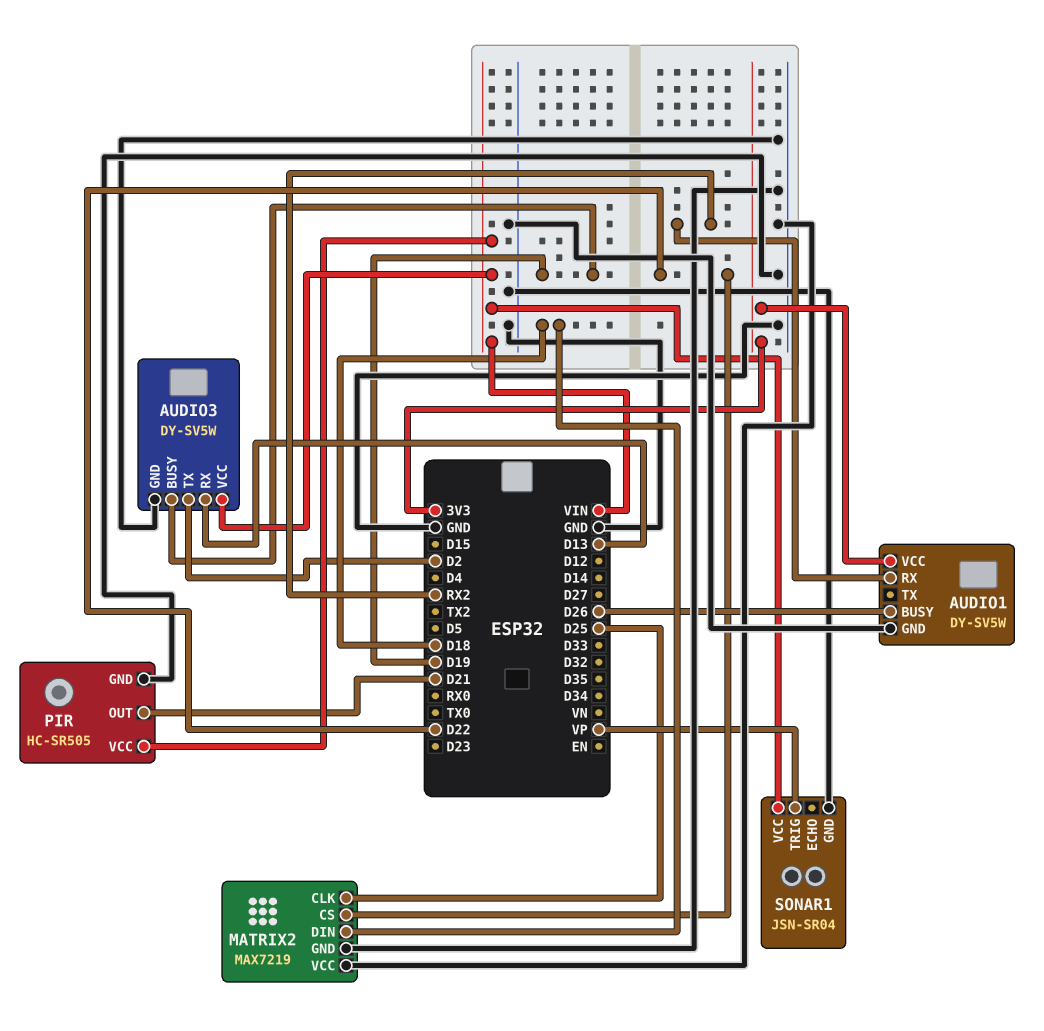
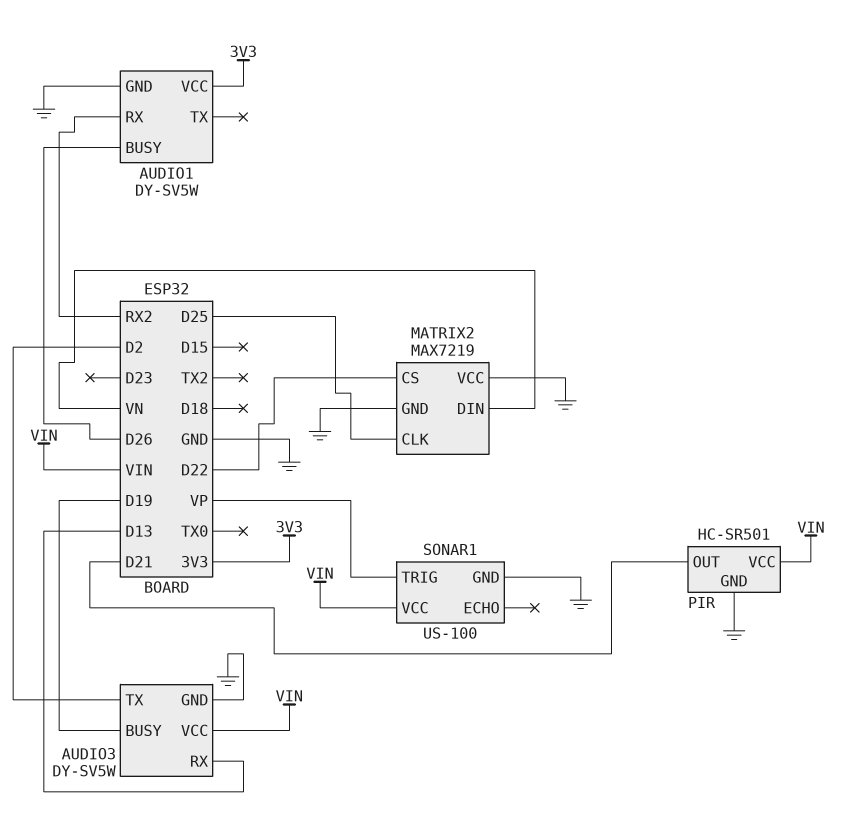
MATRIX2 pin DIN: D18 -> VN
PIR: HC-SR505 -> HC-SR501
SONAR1: JSN-SR04 -> US-100

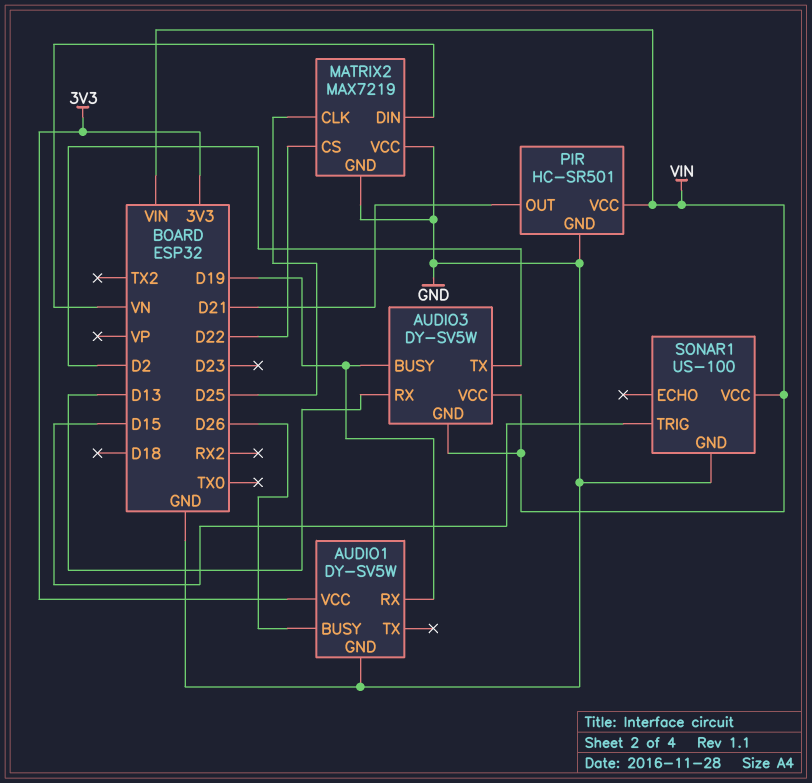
AUDIO1 pin RX: RX2 -> D19
AUDIO3 pin GND: GND -> VIN
SONAR1 pin TRIG: VP -> D15

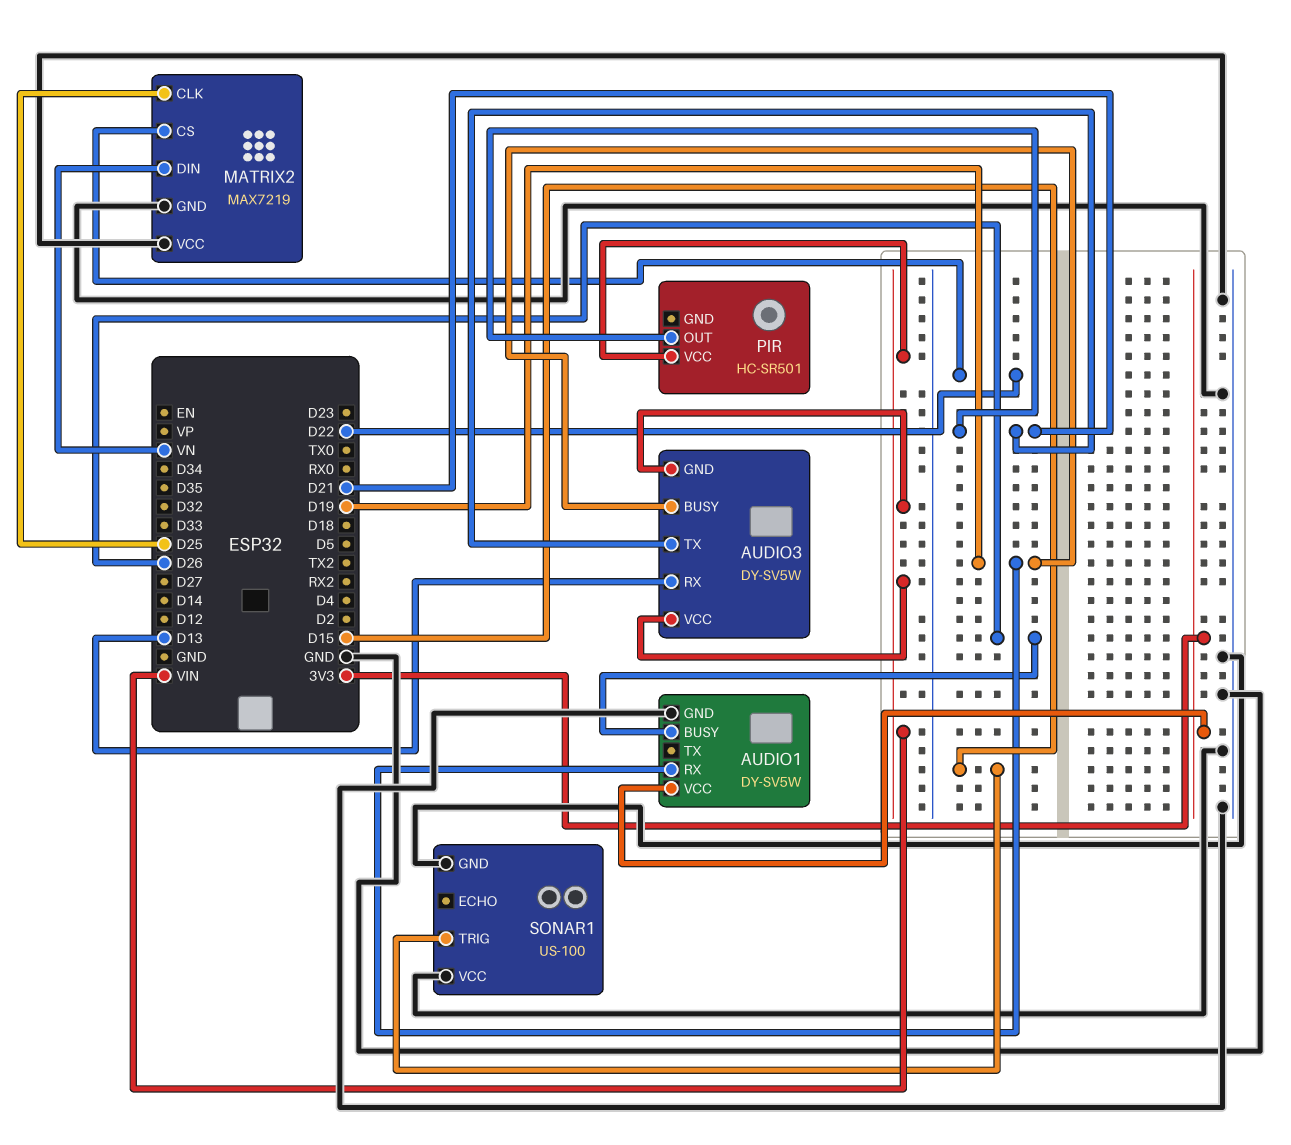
AUDIO3 pin TX: D2 -> D21
PIR pin GND: GND -> none
SONAR1 pin VCC: VIN -> GND

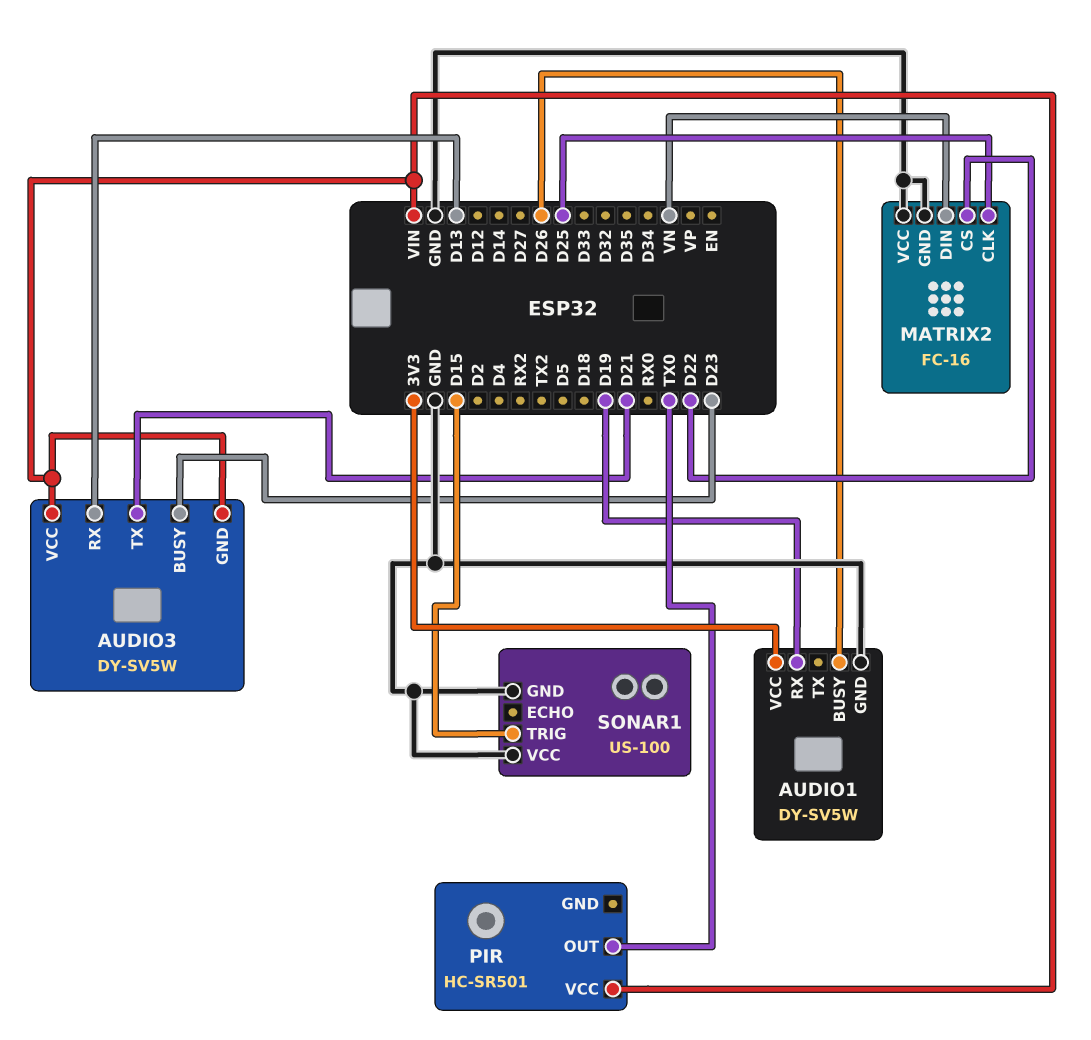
AUDIO3 pin BUSY: D19 -> D23
MATRIX2: MAX7219 -> FC-16
PIR pin OUT: D21 -> TX0

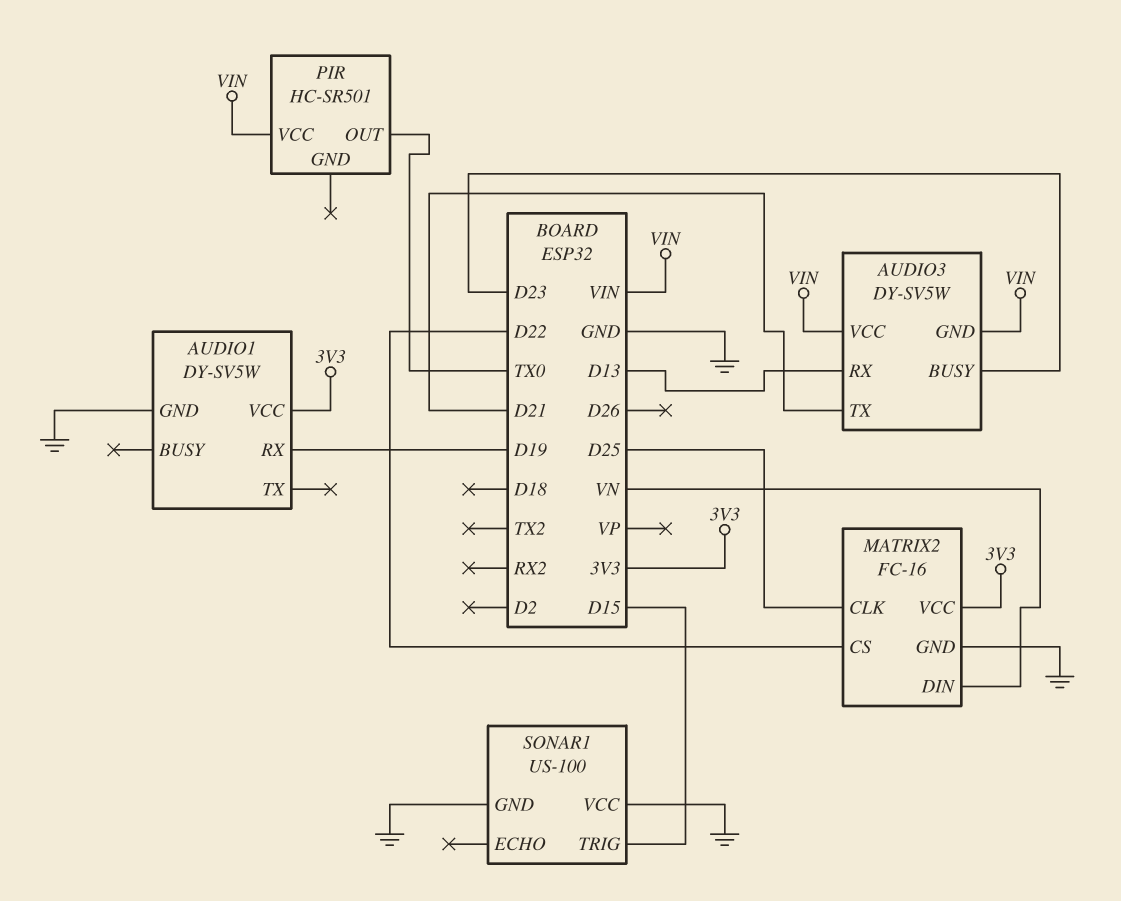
AUDIO1 pin BUSY: D26 -> none
MATRIX2 pin VCC: GND -> 3V3

